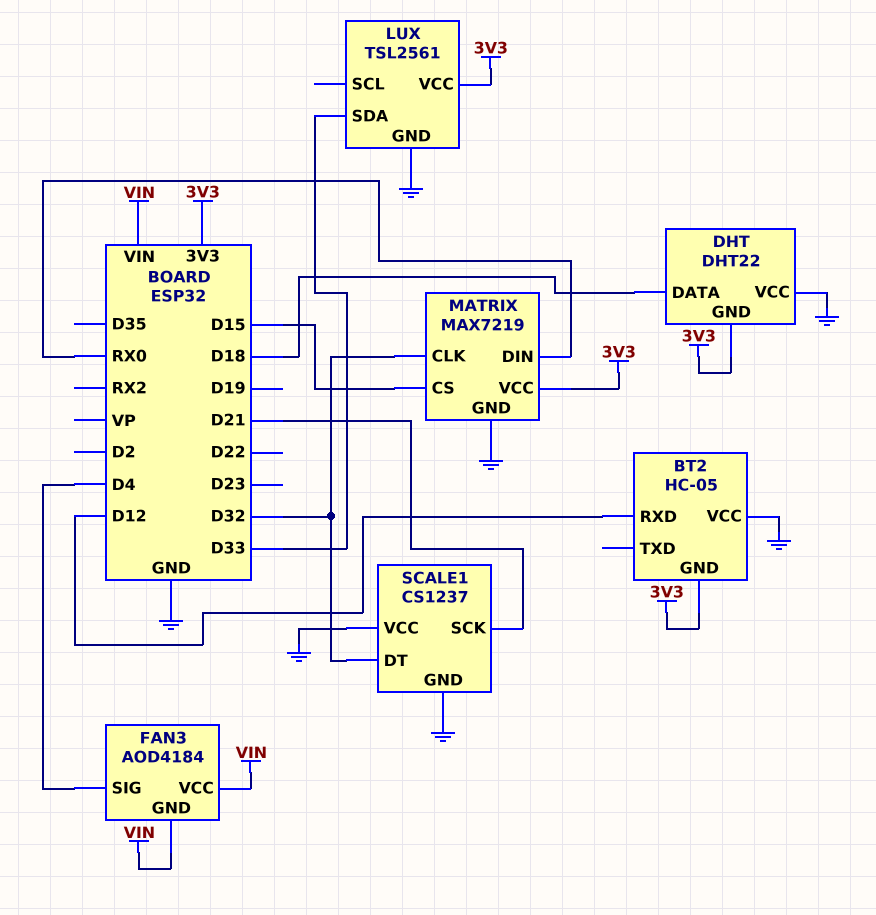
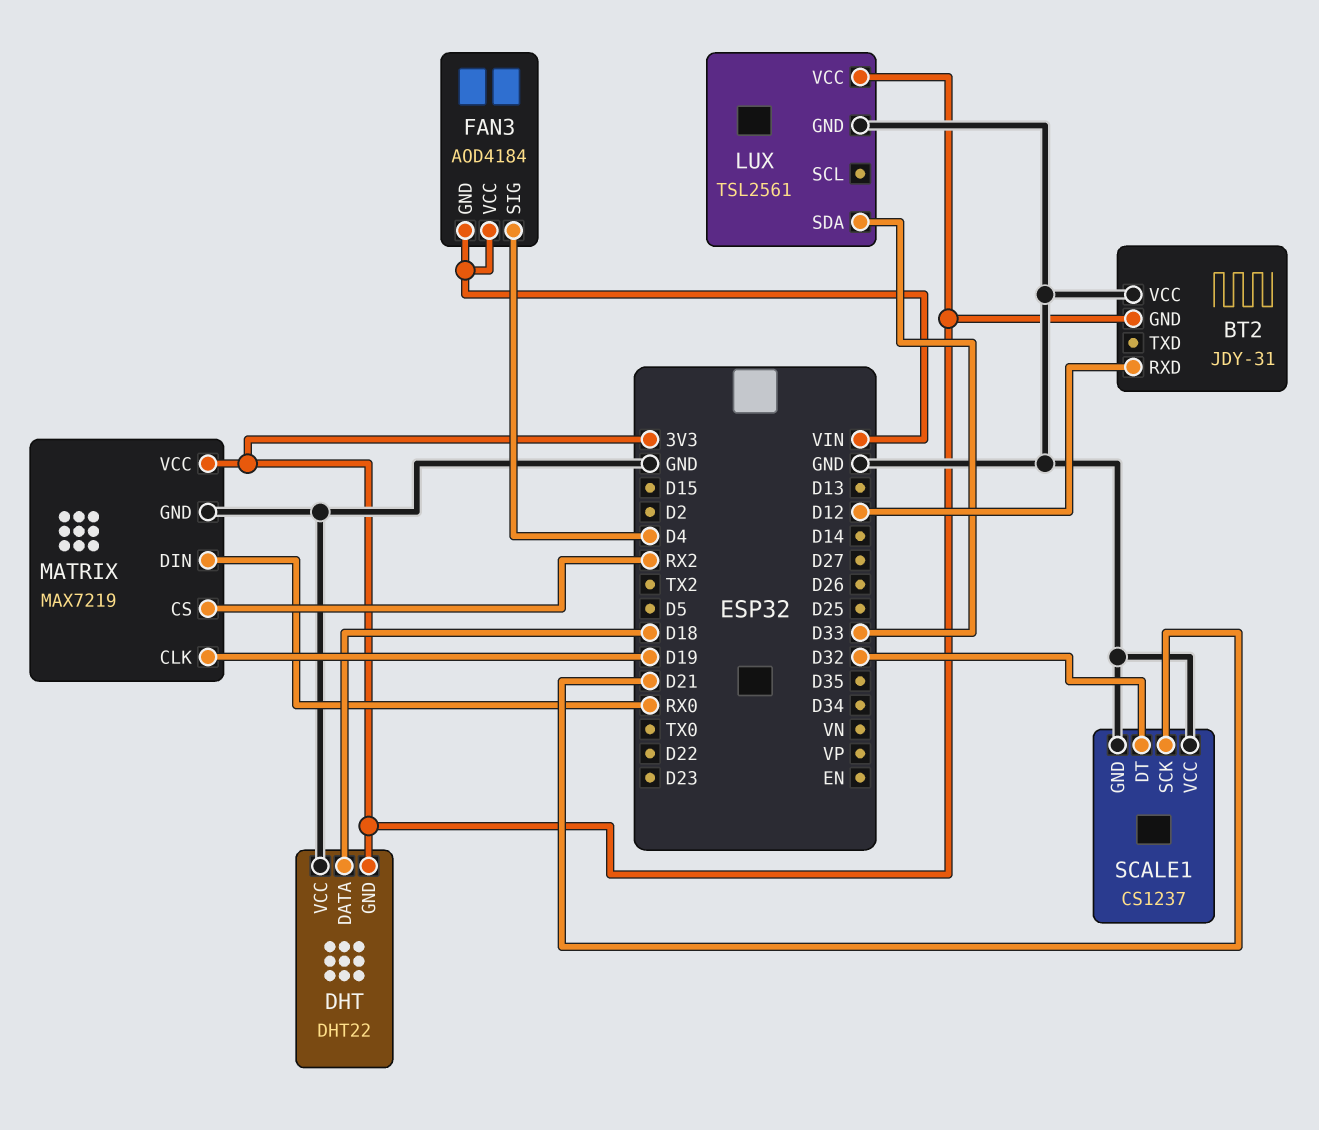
BT2: HC-05 -> JDY-31
MATRIX pin CLK: D32 -> D19
MATRIX pin CS: D15 -> RX2

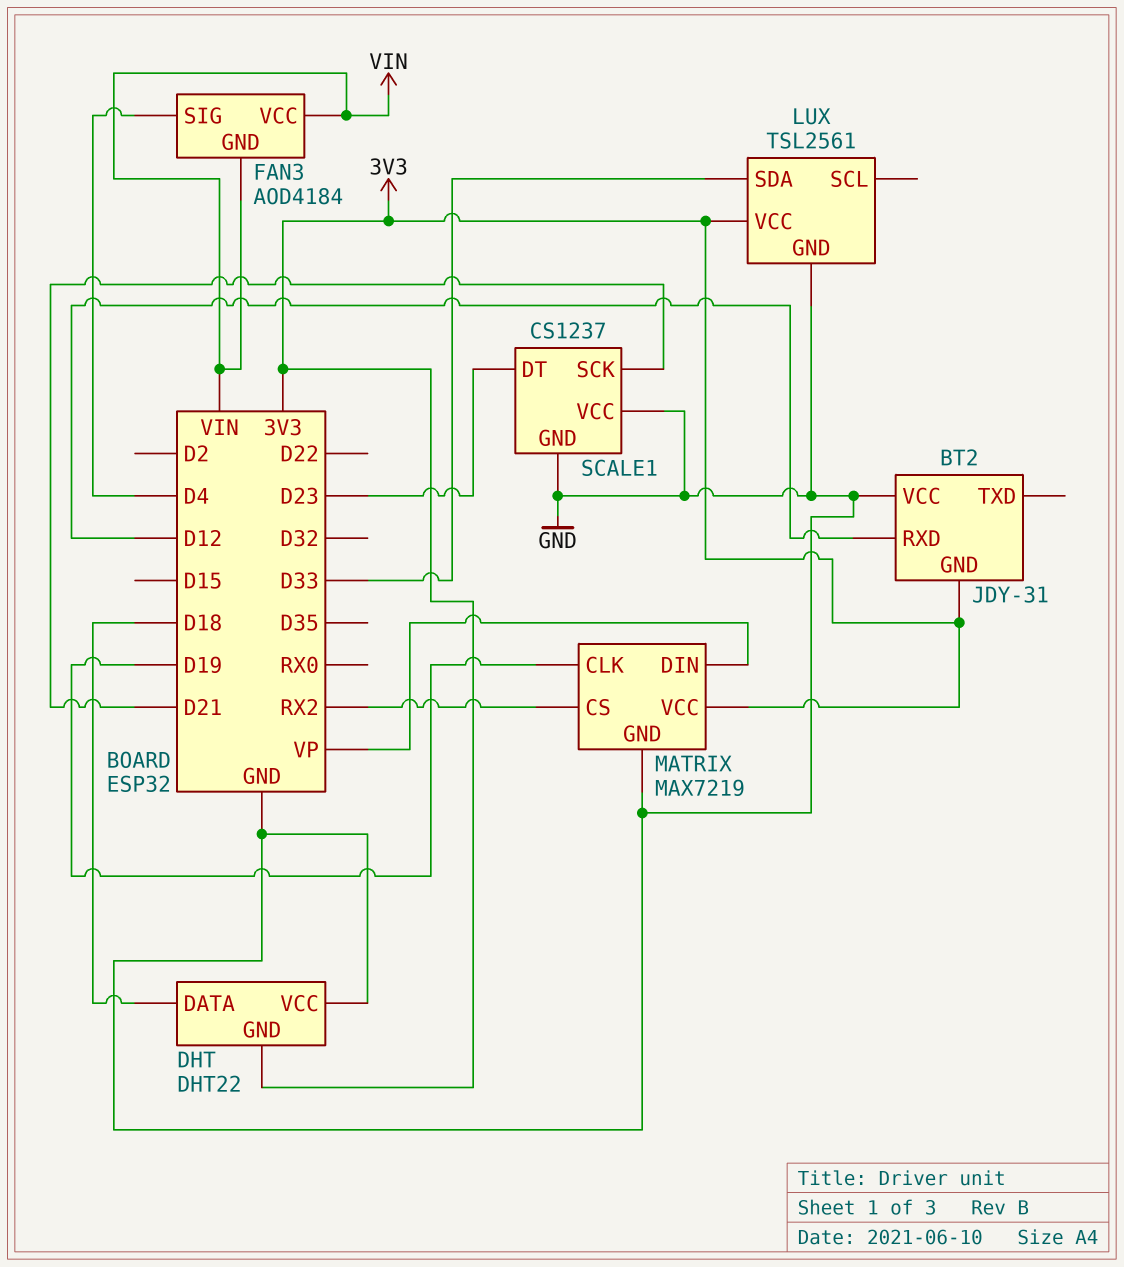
MATRIX pin DIN: RX0 -> VP
SCALE1 pin DT: D32 -> D23

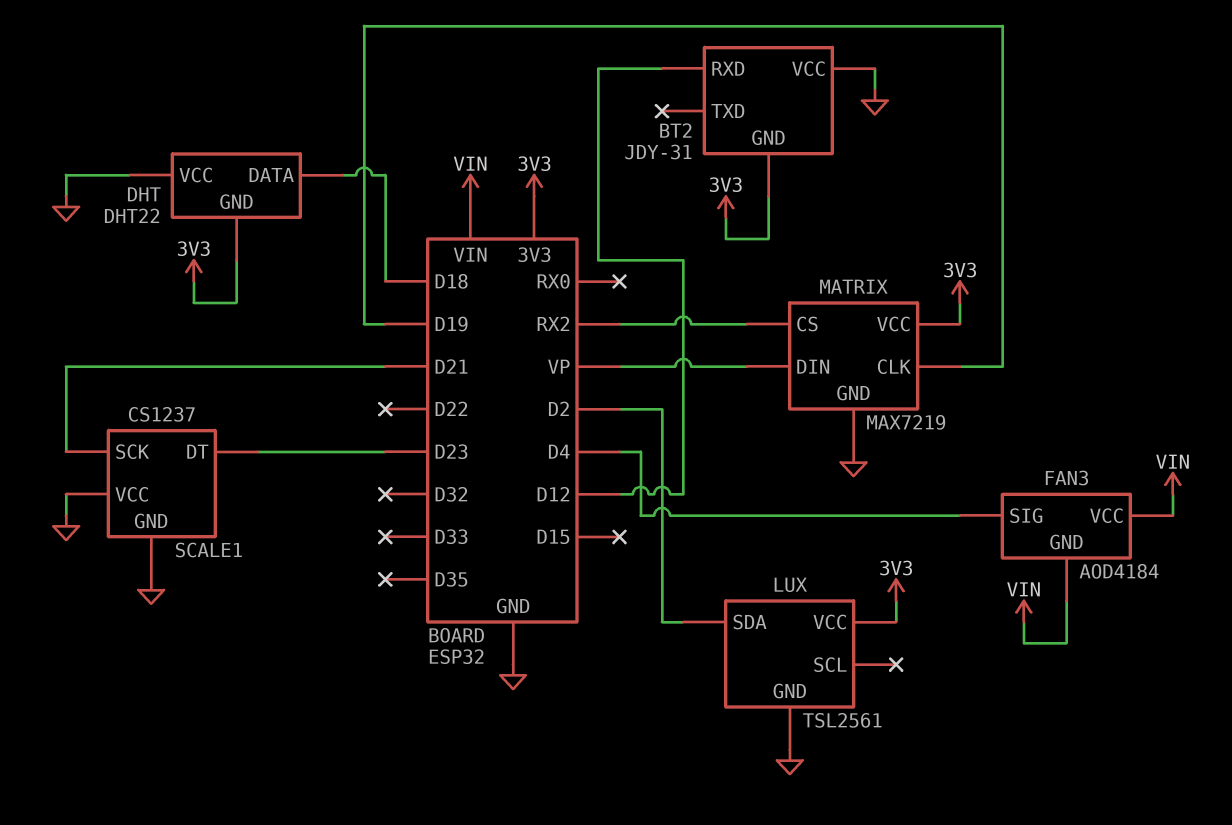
LUX pin SDA: D33 -> D2

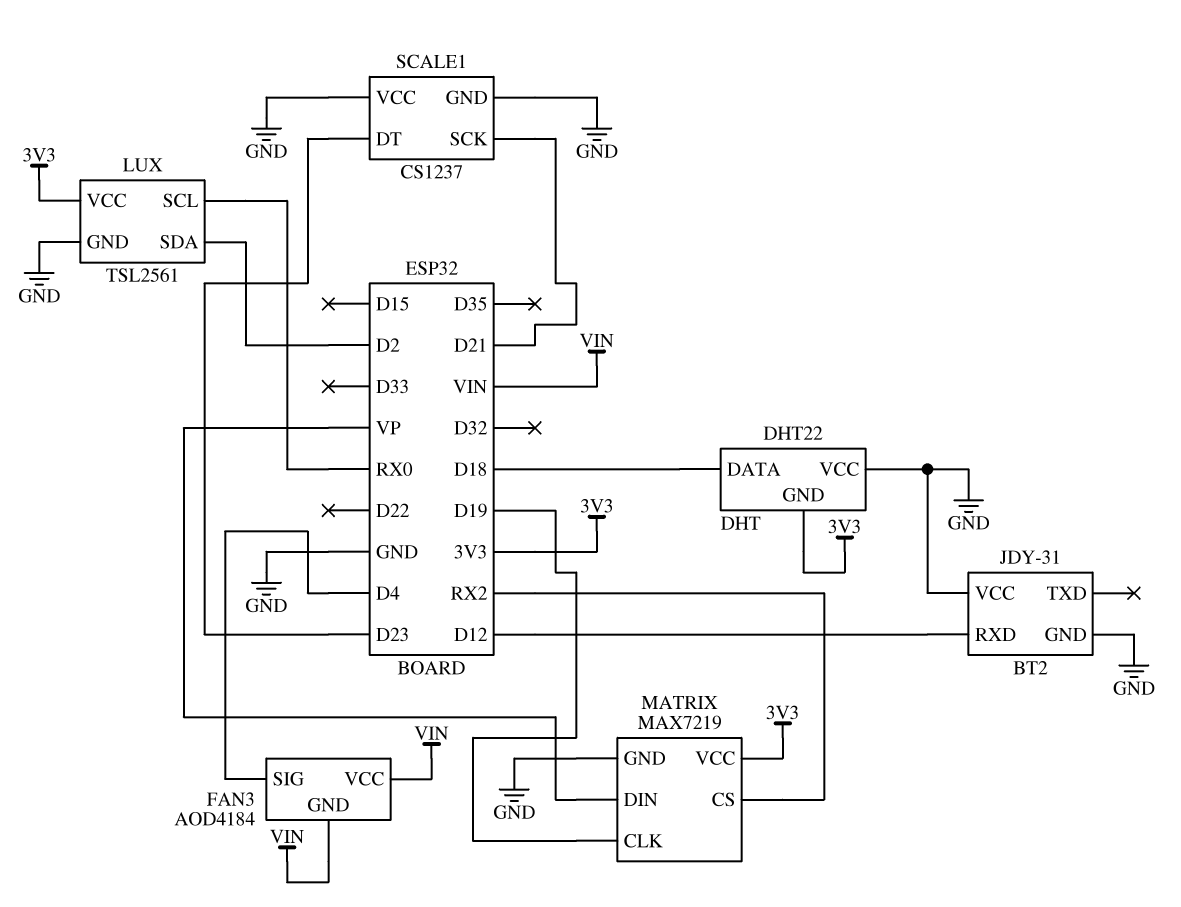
BT2 pin GND: 3V3 -> GND
LUX pin SCL: none -> RX0

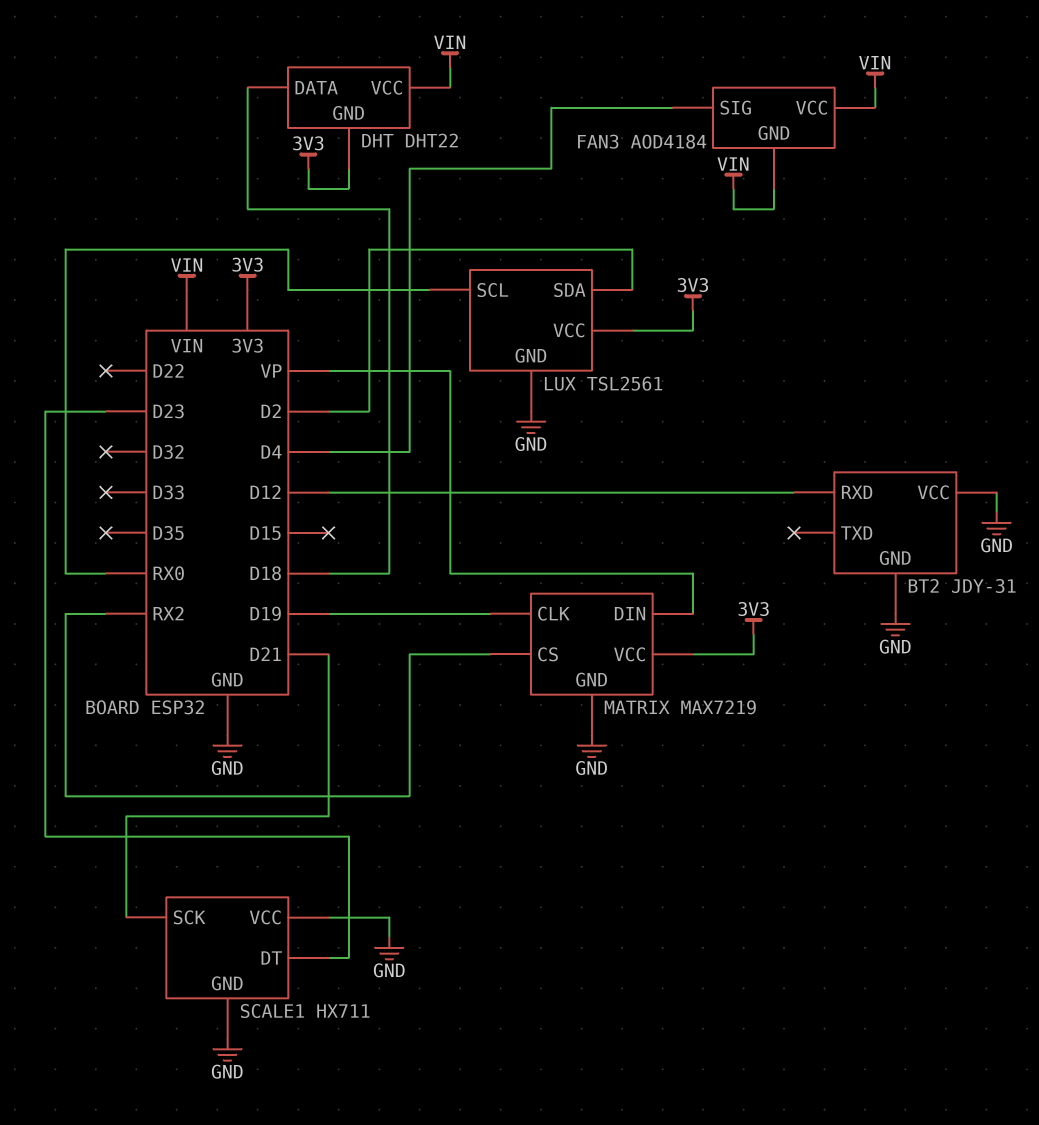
DHT pin VCC: GND -> VIN
SCALE1: CS1237 -> HX711

